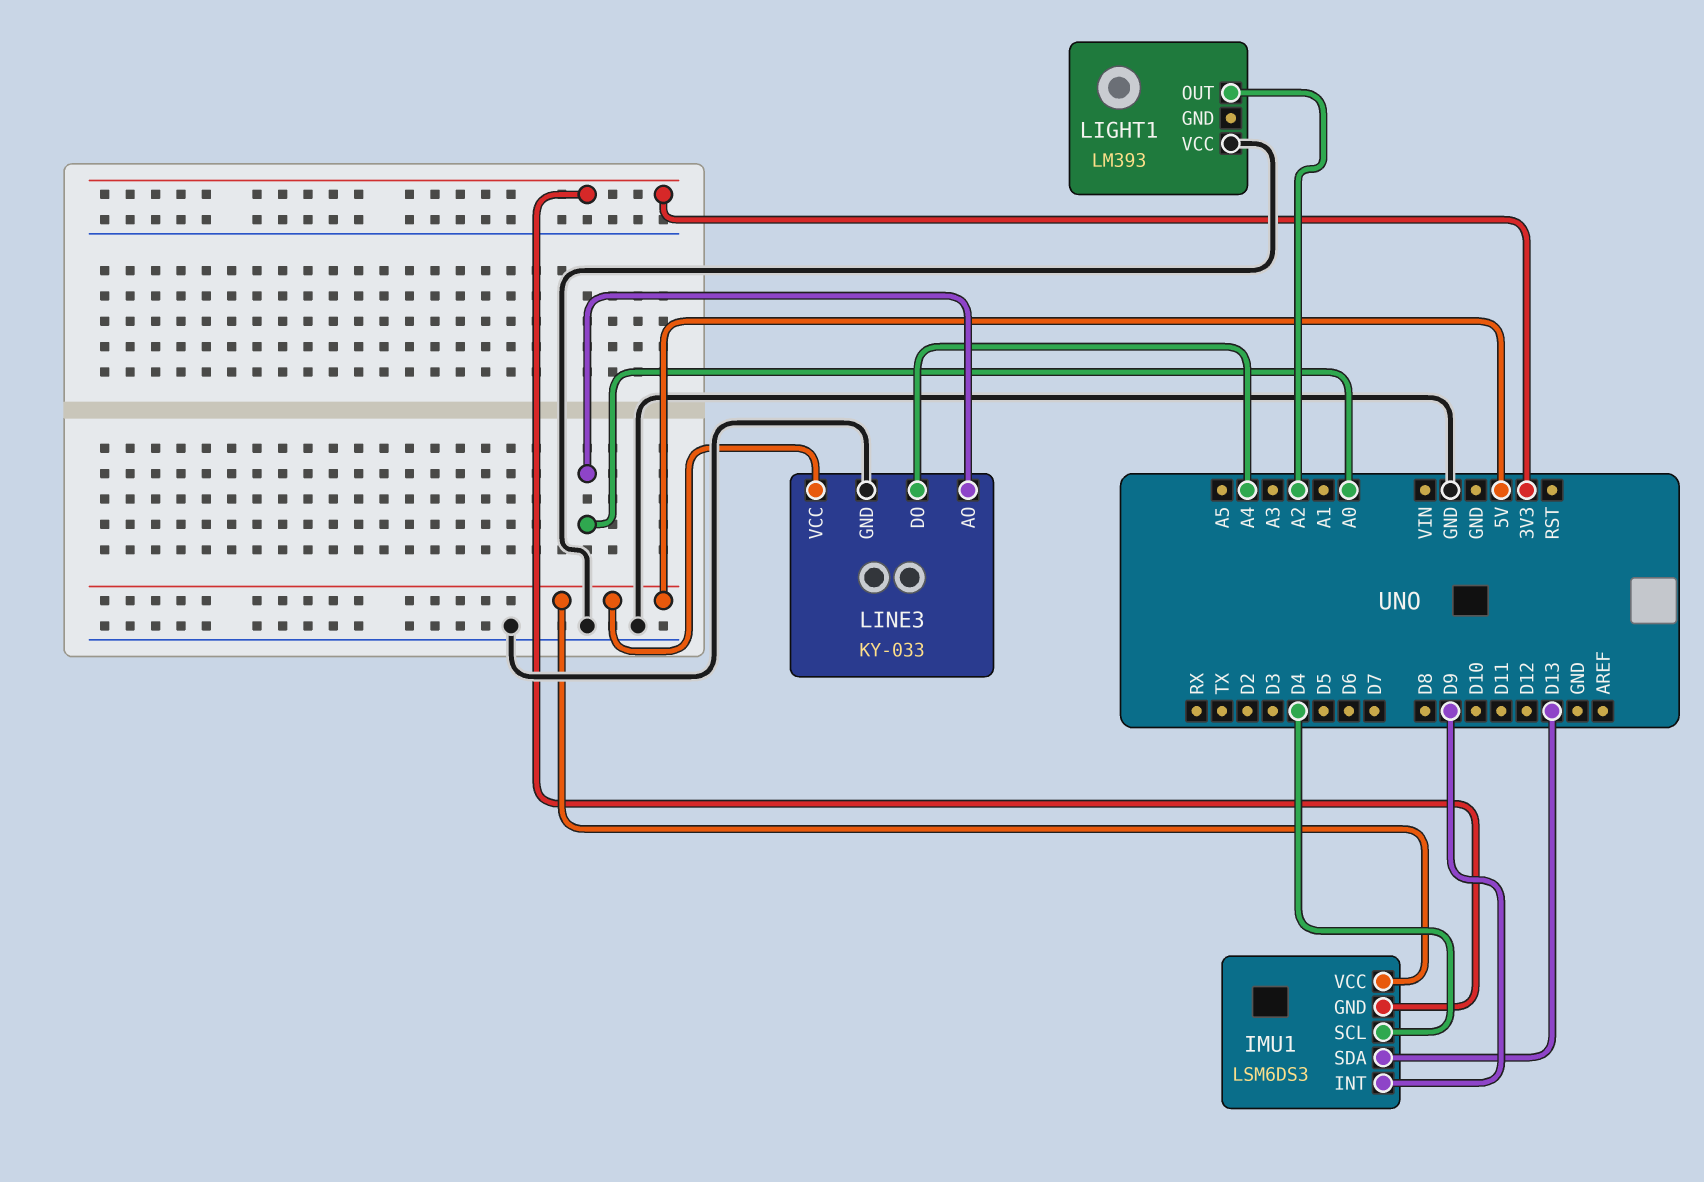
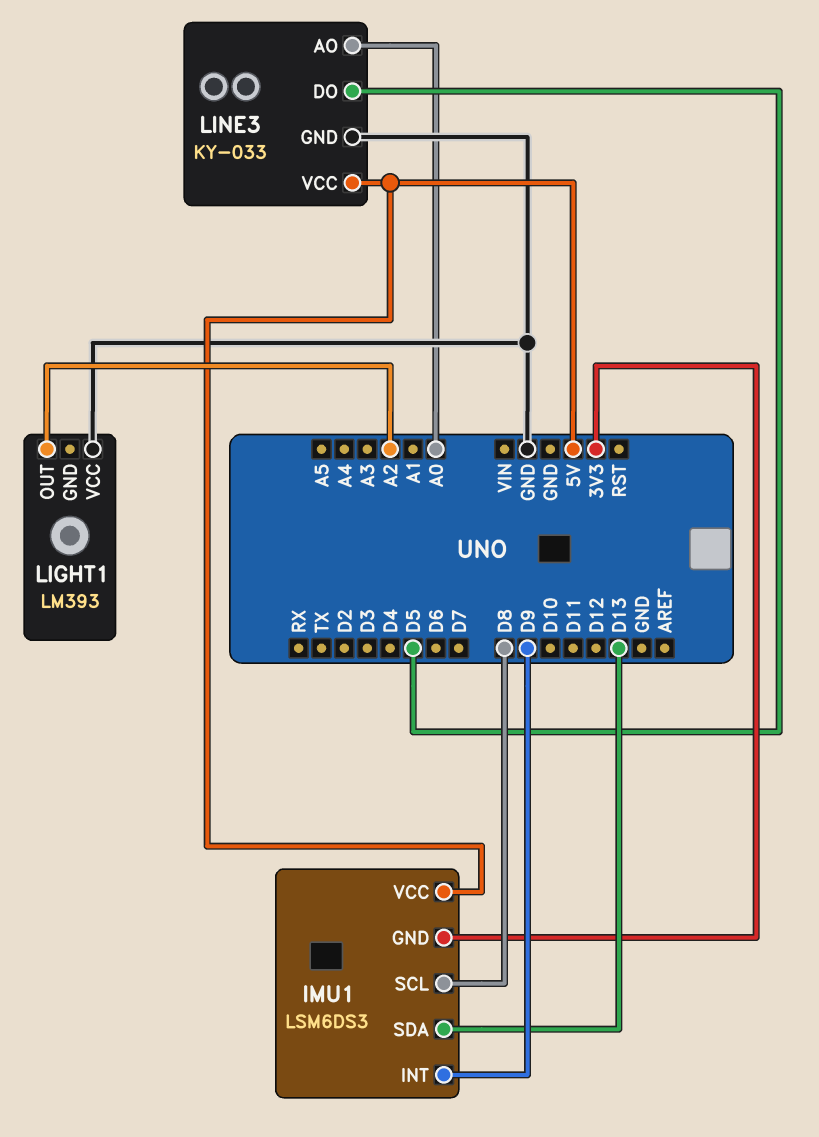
IMU1 pin SCL: D4 -> D8
LINE3 pin DO: A4 -> D5

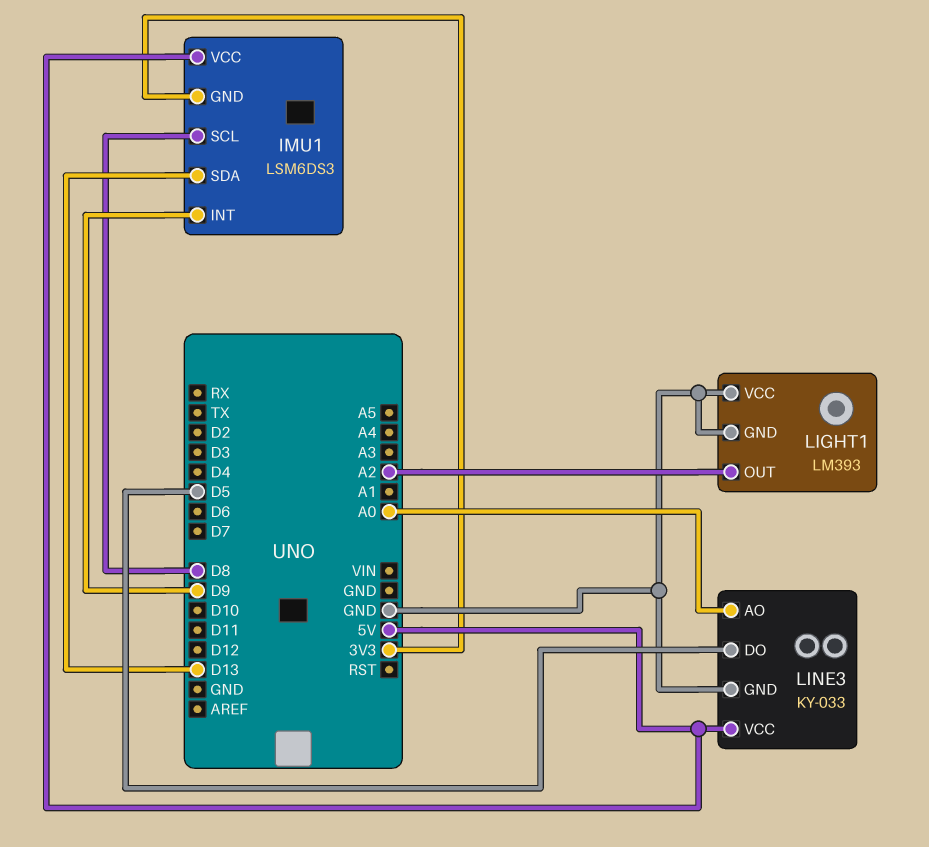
LIGHT1 pin GND: none -> GND

